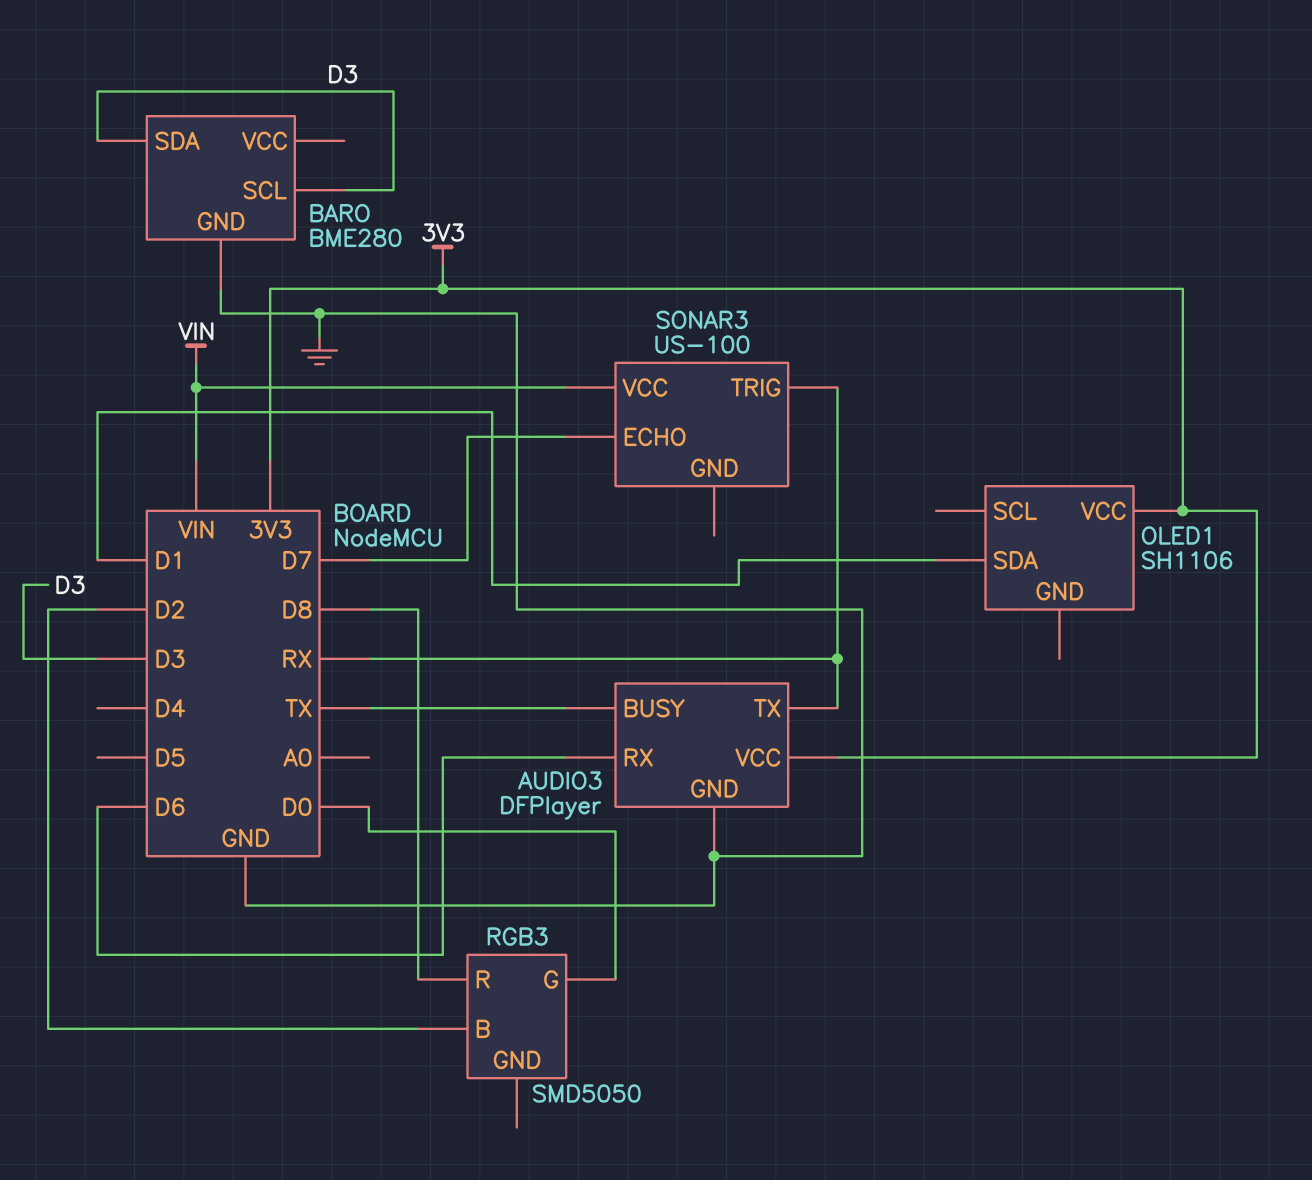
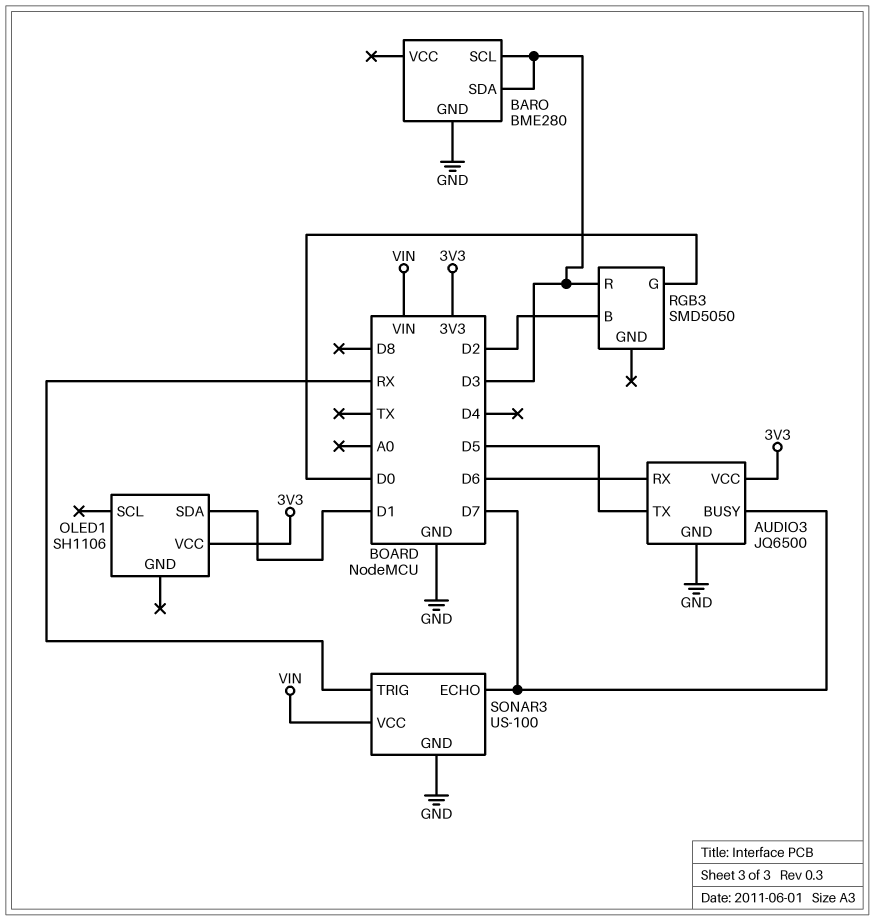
AUDIO3: DFPlayer -> JQ6500
AUDIO3 pin BUSY: TX -> D7
AUDIO3 pin TX: RX -> D5
RGB3 pin R: D8 -> D3
SONAR3 pin GND: none -> GND

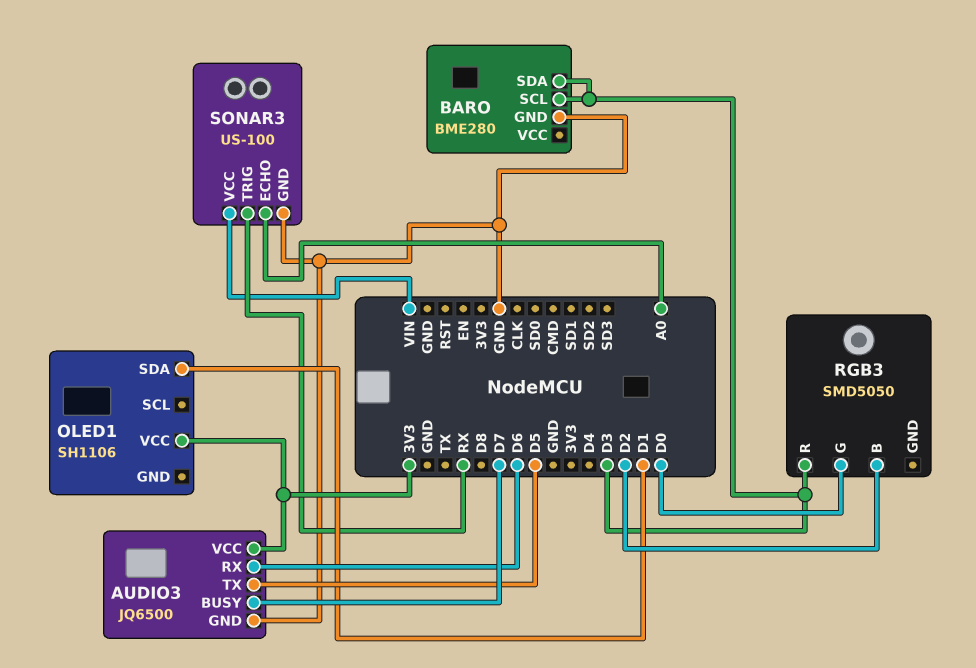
SONAR3 pin ECHO: D7 -> A0

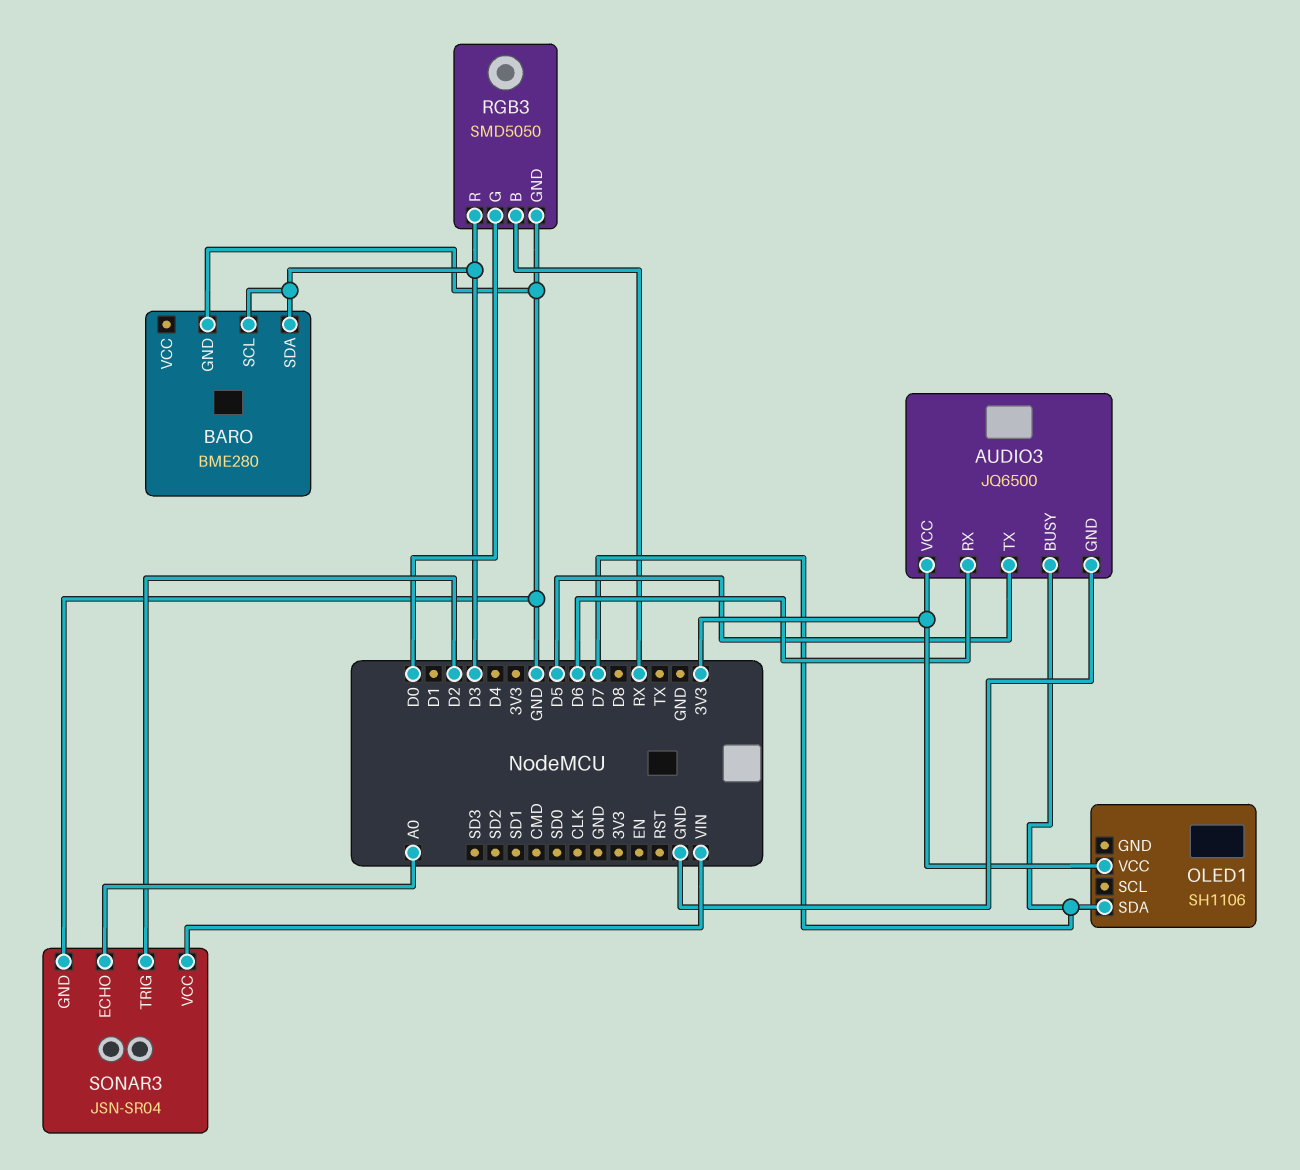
OLED1 pin SDA: D1 -> D7
RGB3 pin B: D2 -> RX
RGB3 pin GND: none -> GND
SONAR3: US-100 -> JSN-SR04
SONAR3 pin TRIG: RX -> D2

